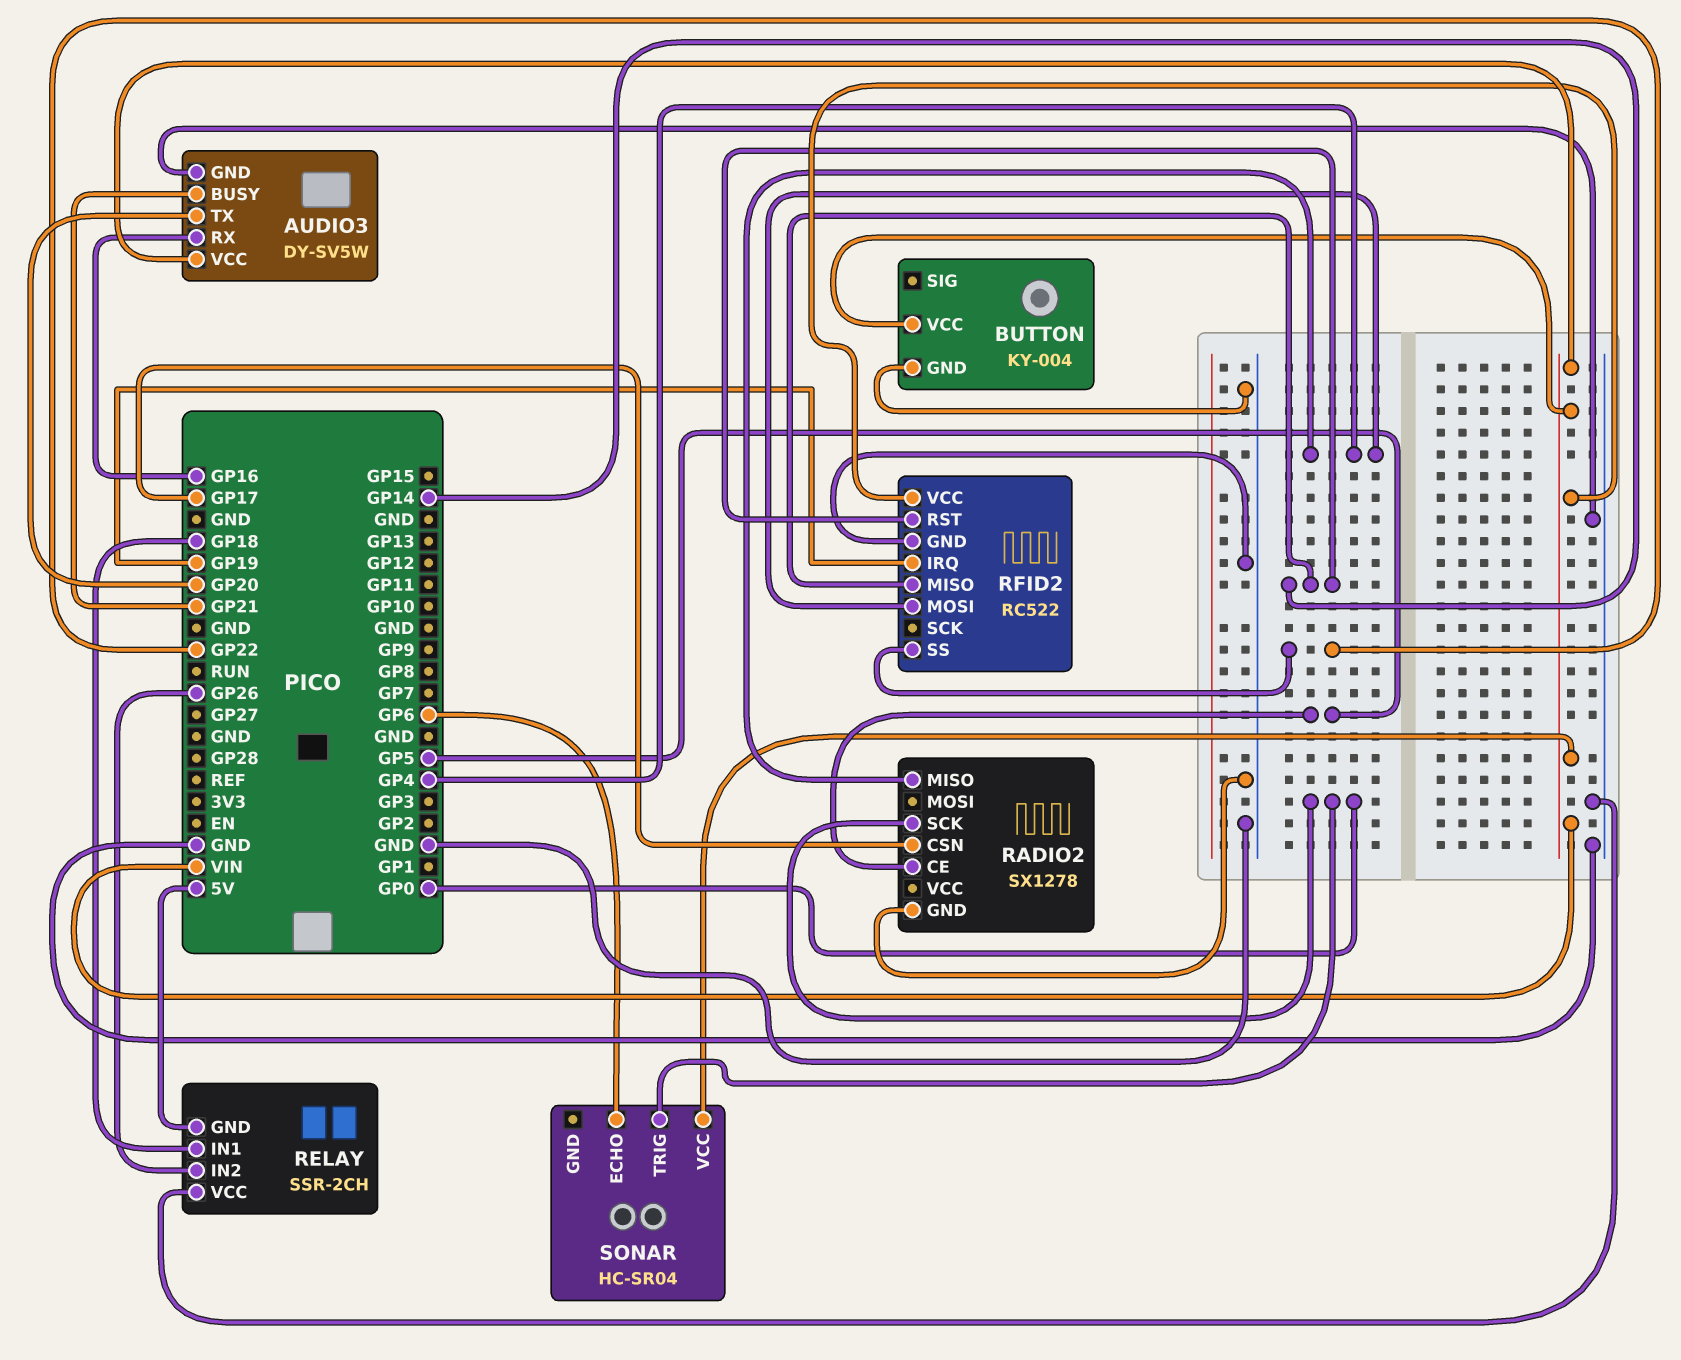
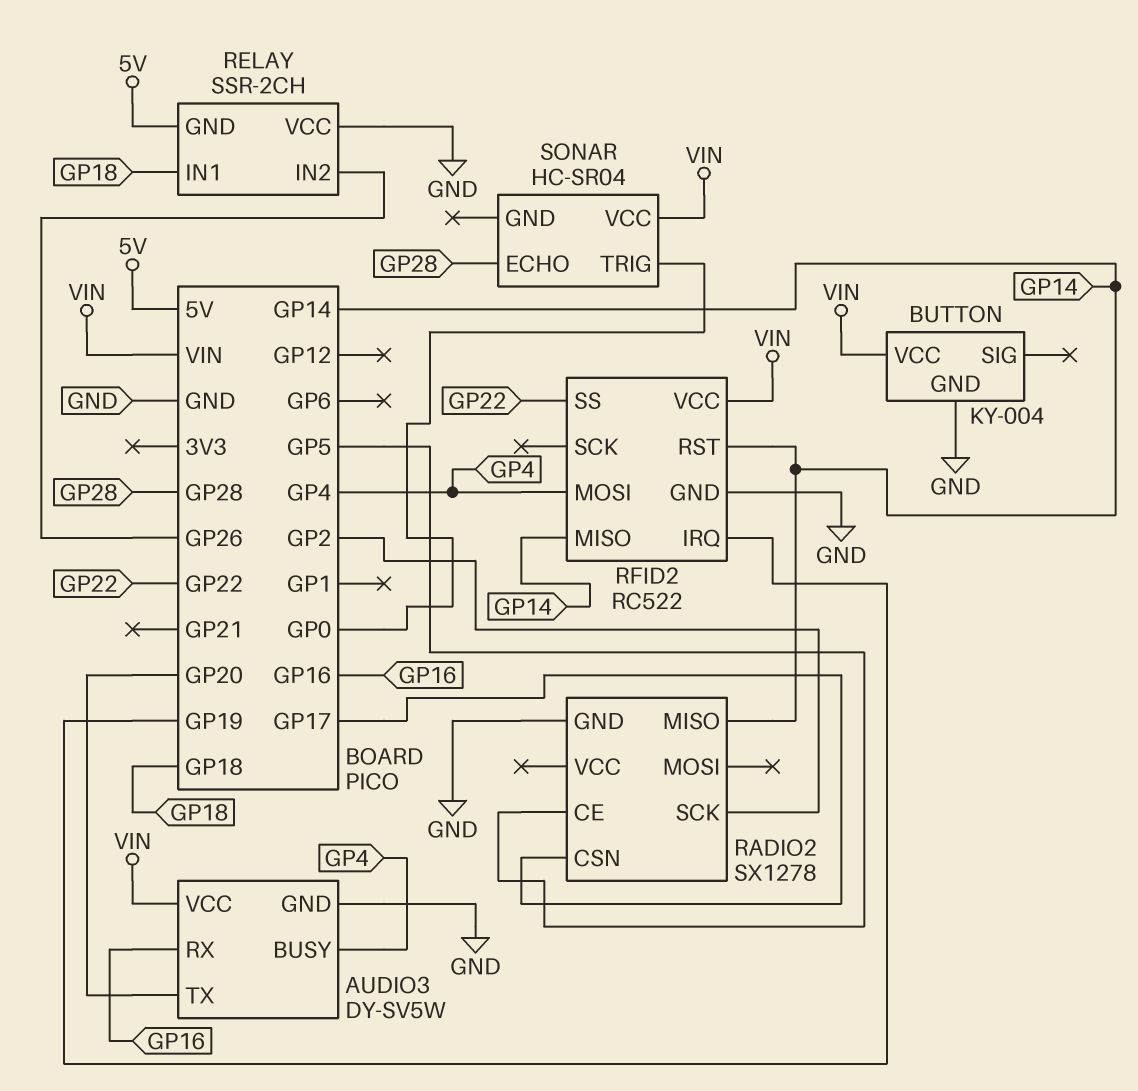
AUDIO3 pin BUSY: GP21 -> GP4
RADIO2 pin MISO: GP4 -> GP14
RADIO2 pin SCK: GP0 -> GP2
SONAR pin ECHO: GP6 -> GP28

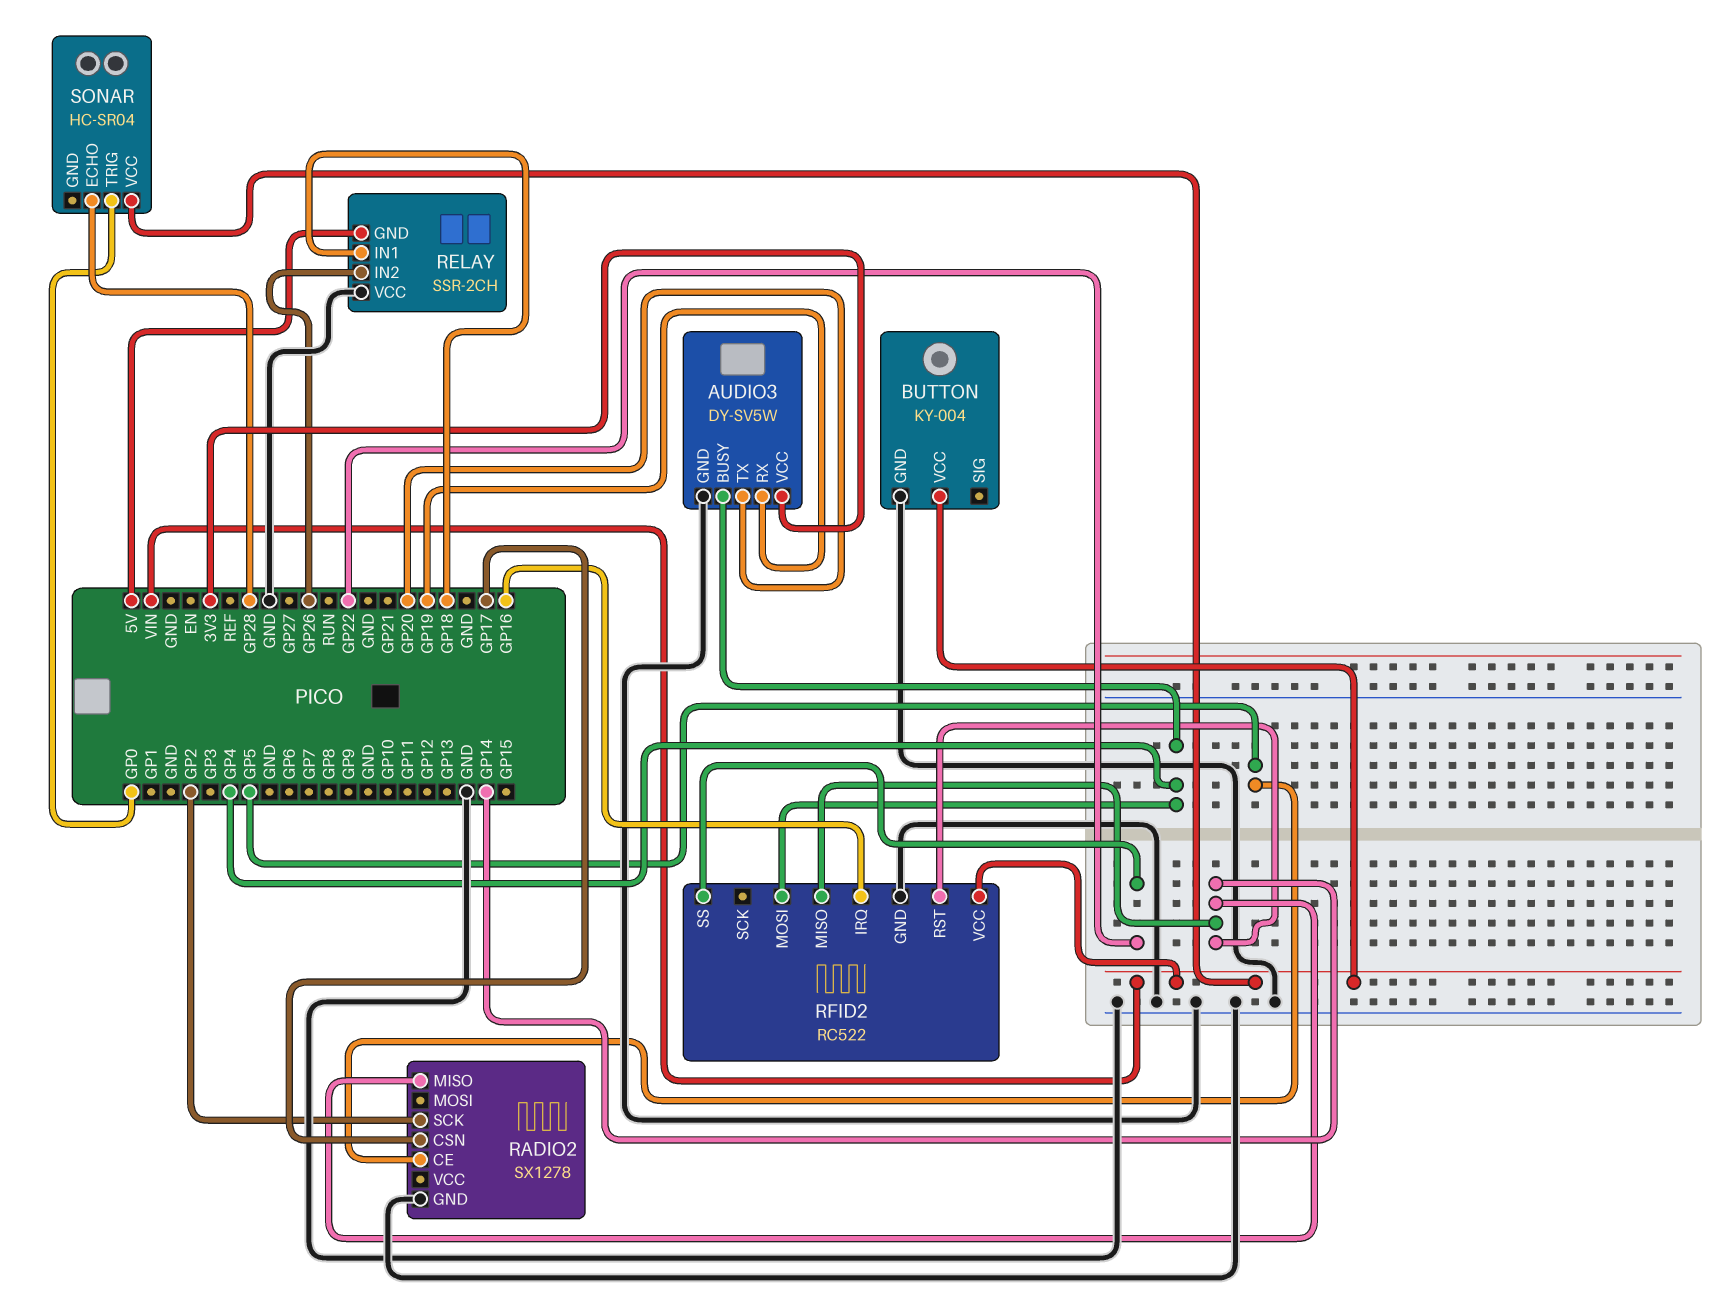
AUDIO3 pin RX: GP16 -> GP19
AUDIO3 pin VCC: VIN -> 3V3
RFID2 pin IRQ: GP19 -> GP16

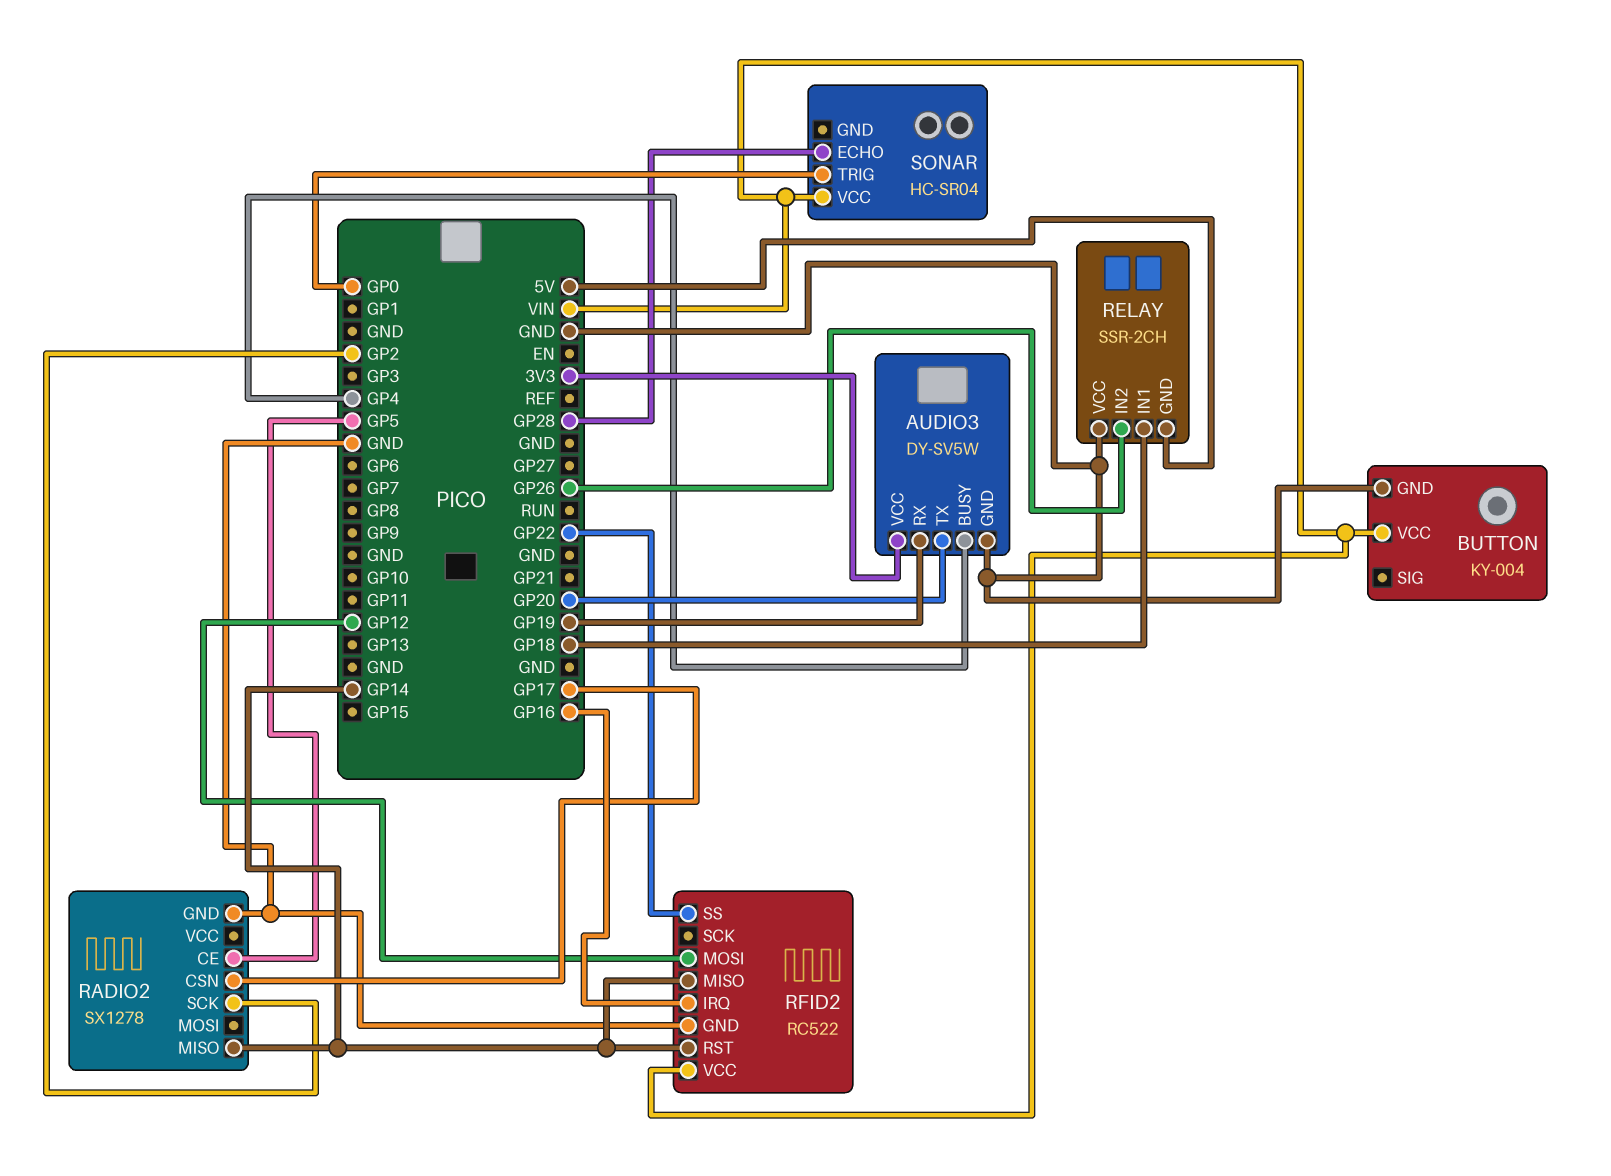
RFID2 pin MOSI: GP4 -> GP12

